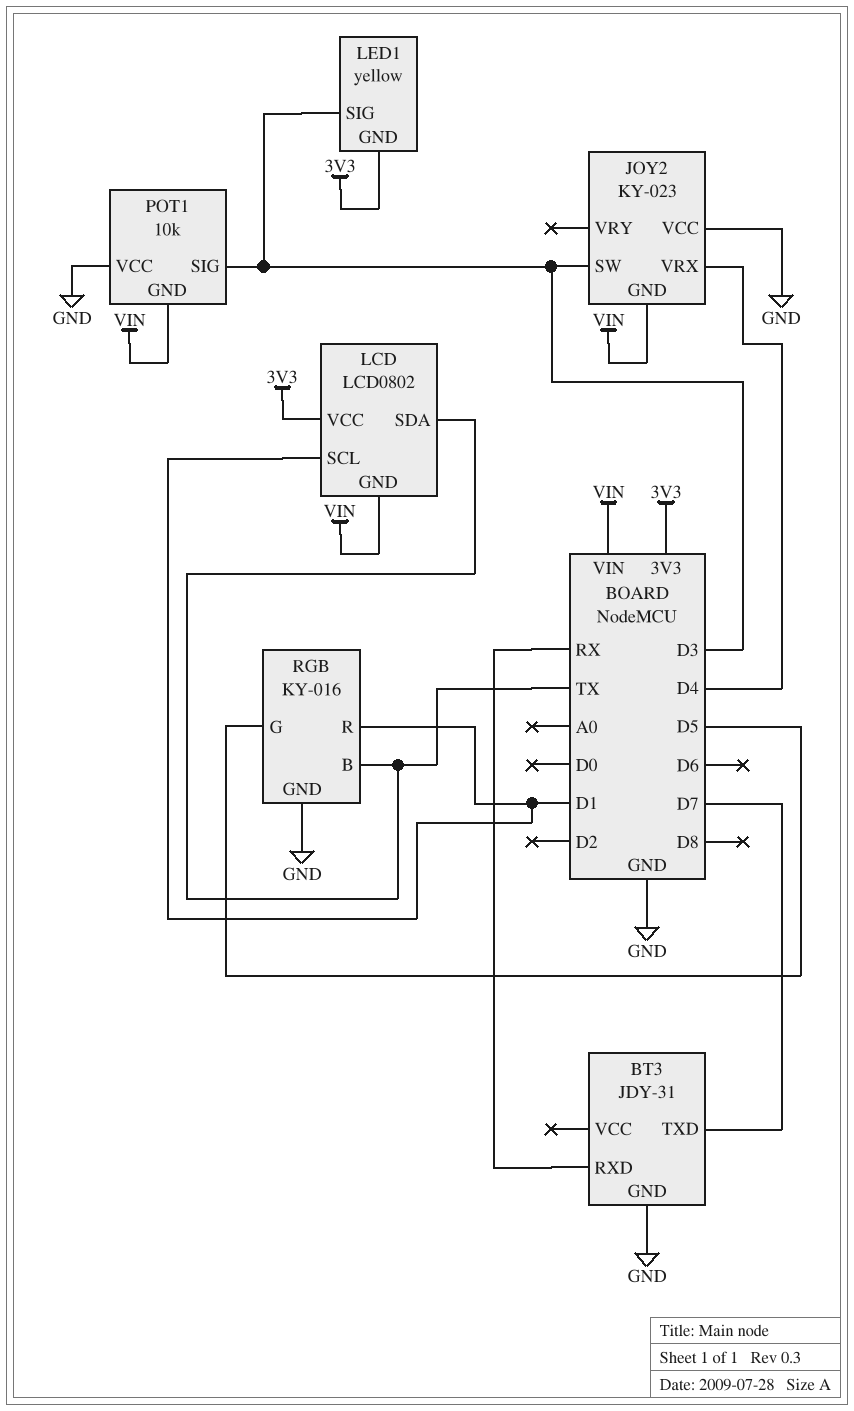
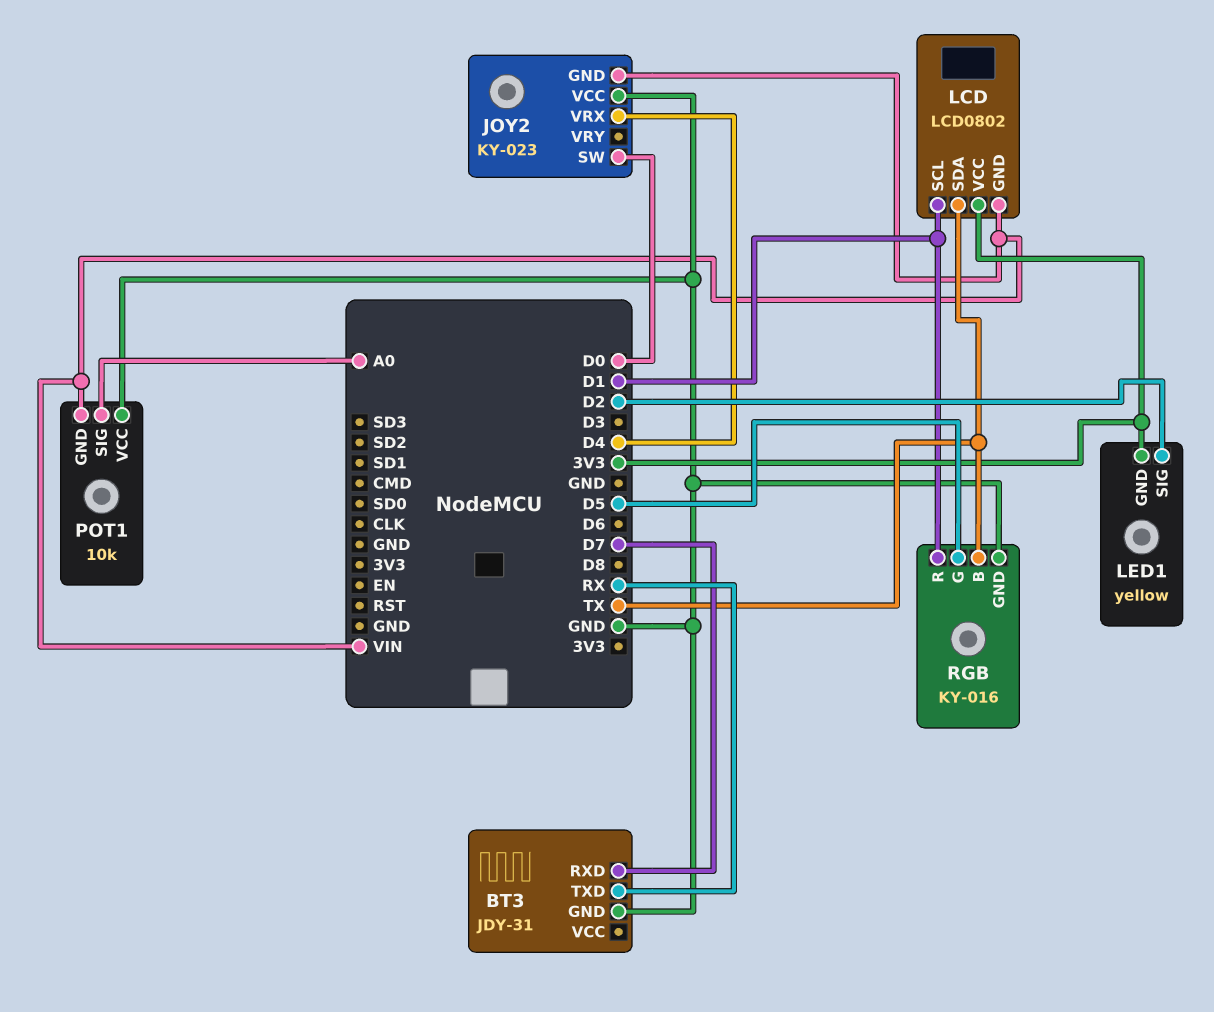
BT3 pin RXD: RX -> D7
BT3 pin TXD: D7 -> RX
JOY2 pin SW: D3 -> D0
LED1 pin SIG: D3 -> D2
POT1 pin SIG: D3 -> A0

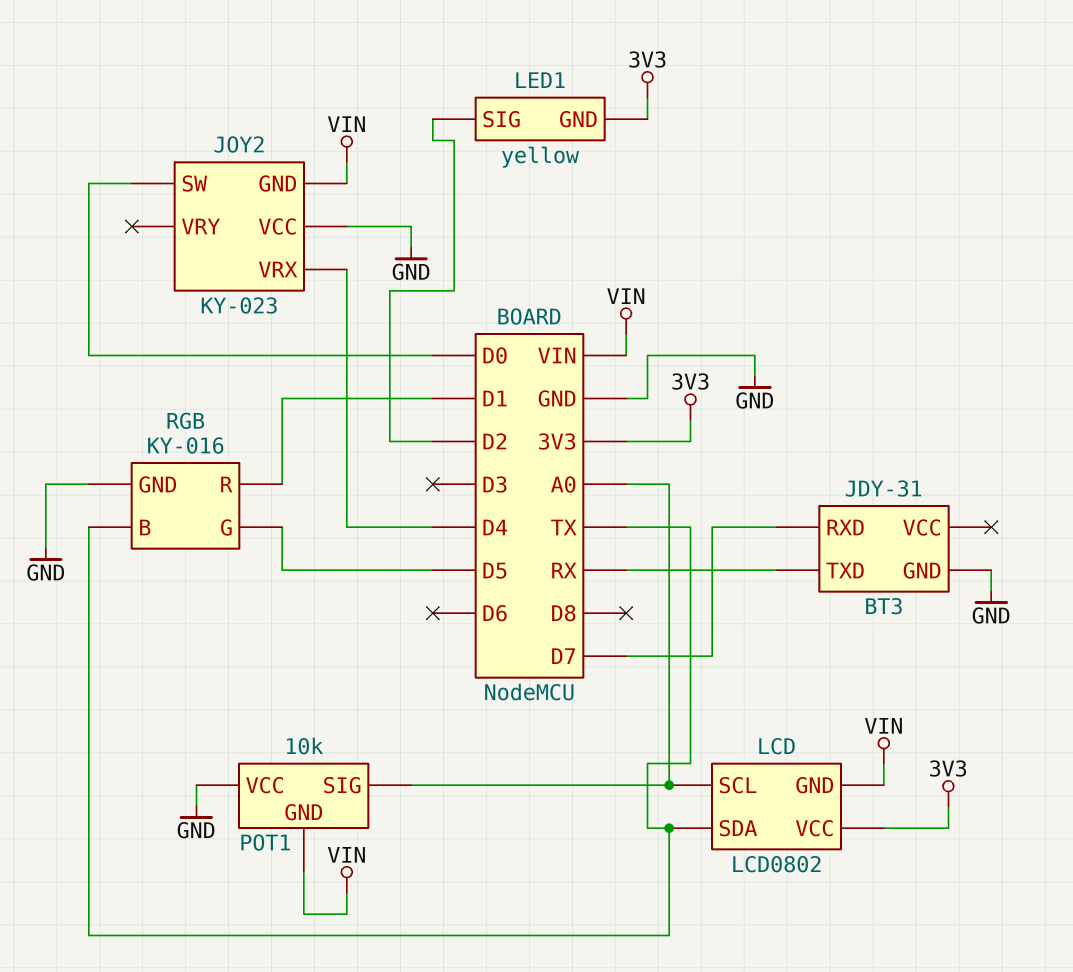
LCD pin SCL: D1 -> A0

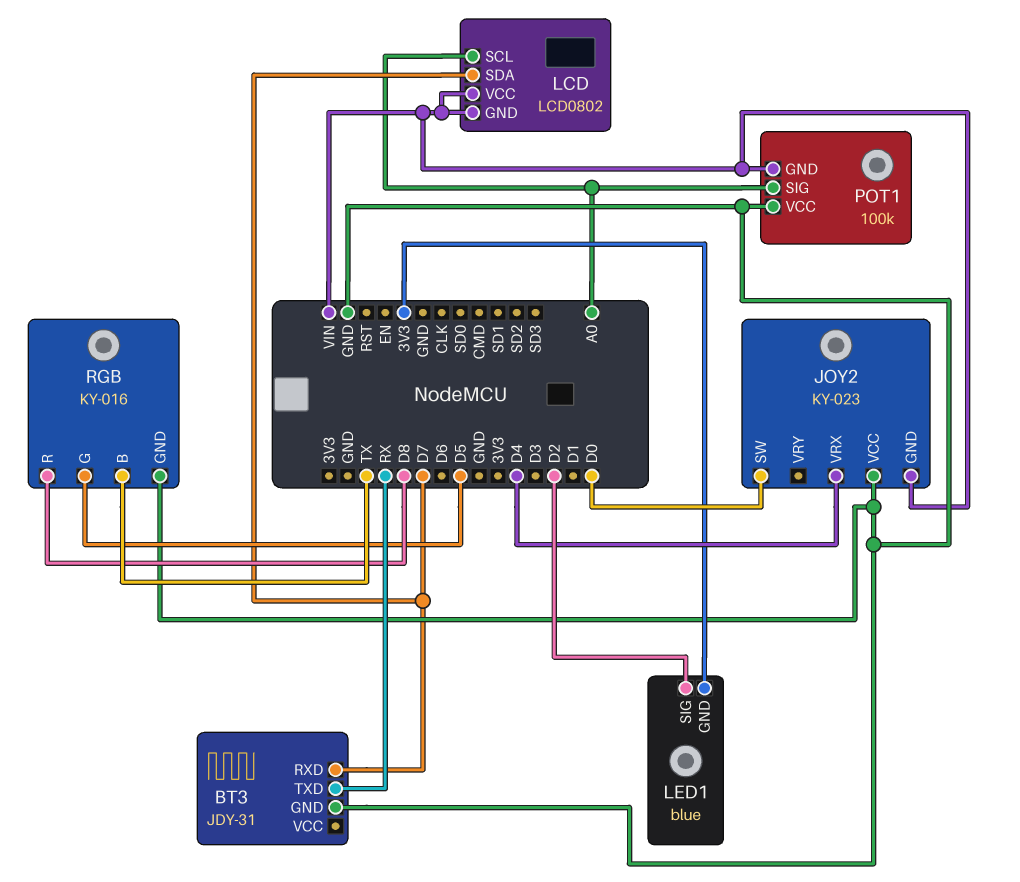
LCD pin SDA: TX -> D7
LCD pin VCC: 3V3 -> VIN
LED1: yellow -> blue
POT1: 10k -> 100k
RGB pin R: D1 -> D8

